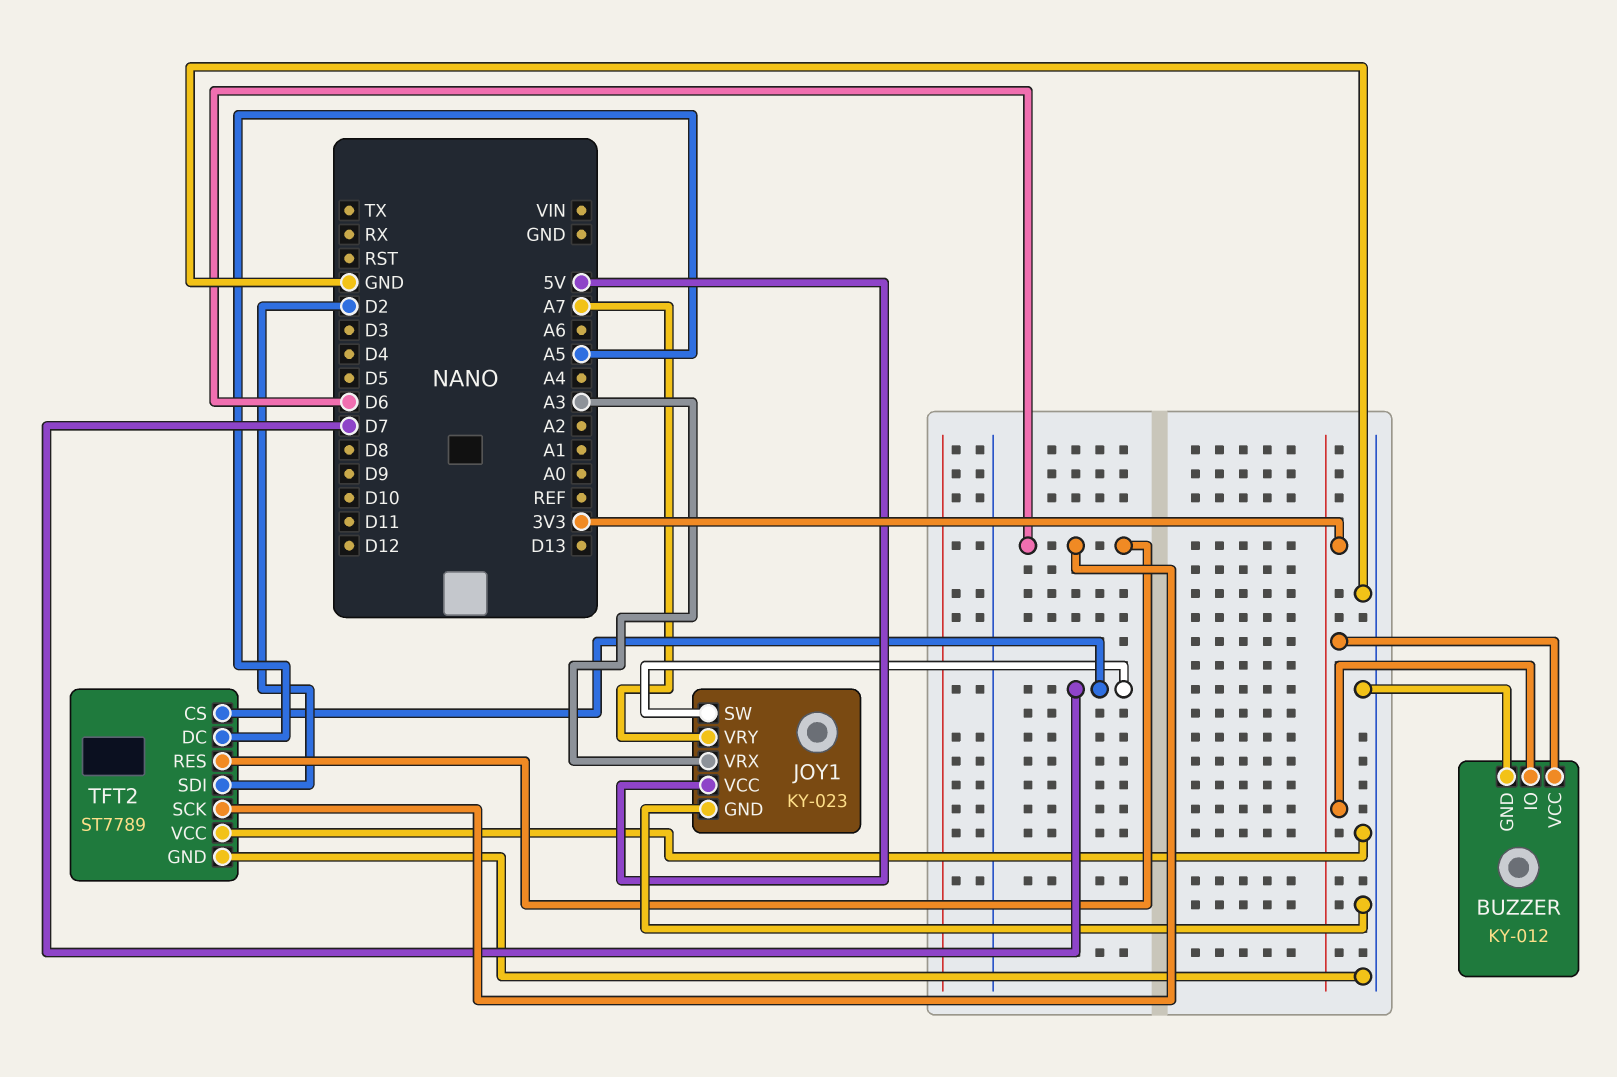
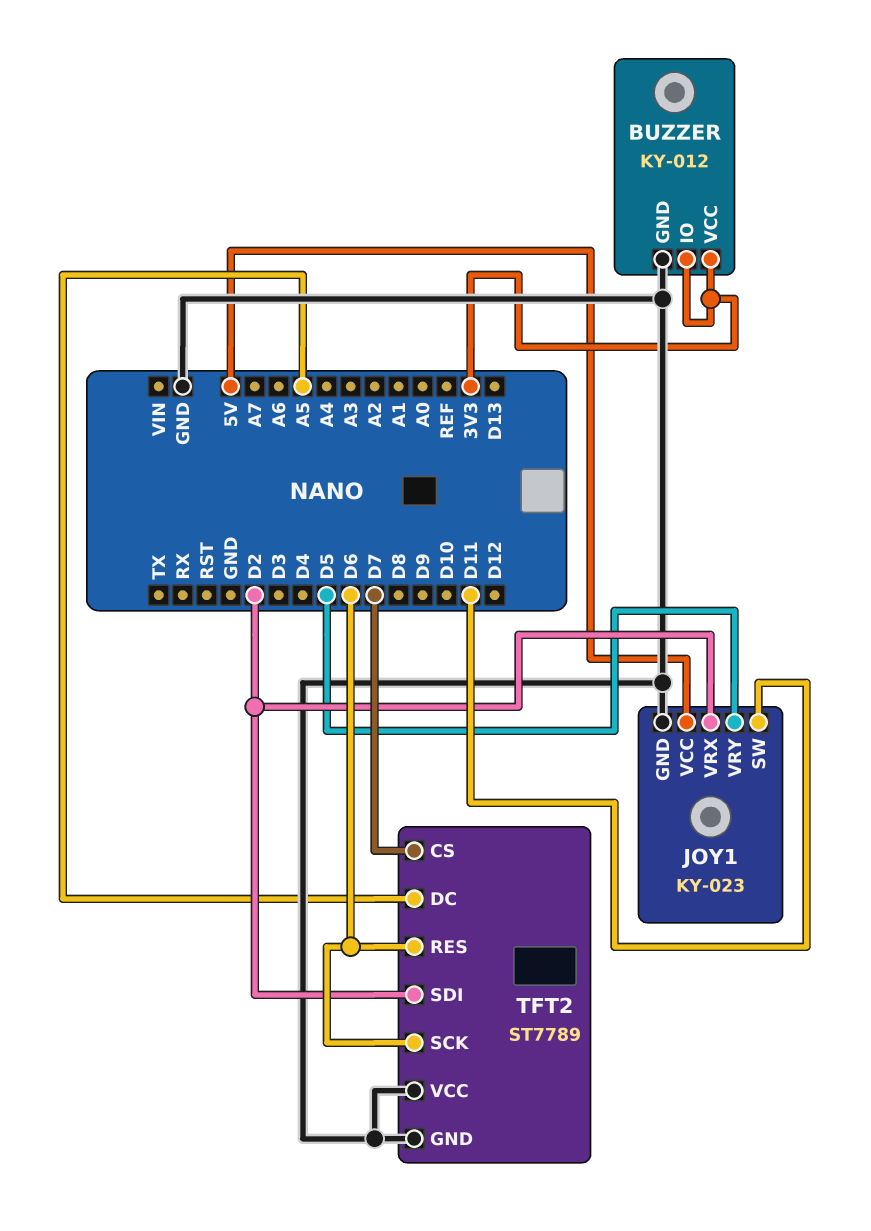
JOY1 pin SW: D7 -> D11
JOY1 pin VRX: A3 -> D2
JOY1 pin VRY: A7 -> D5

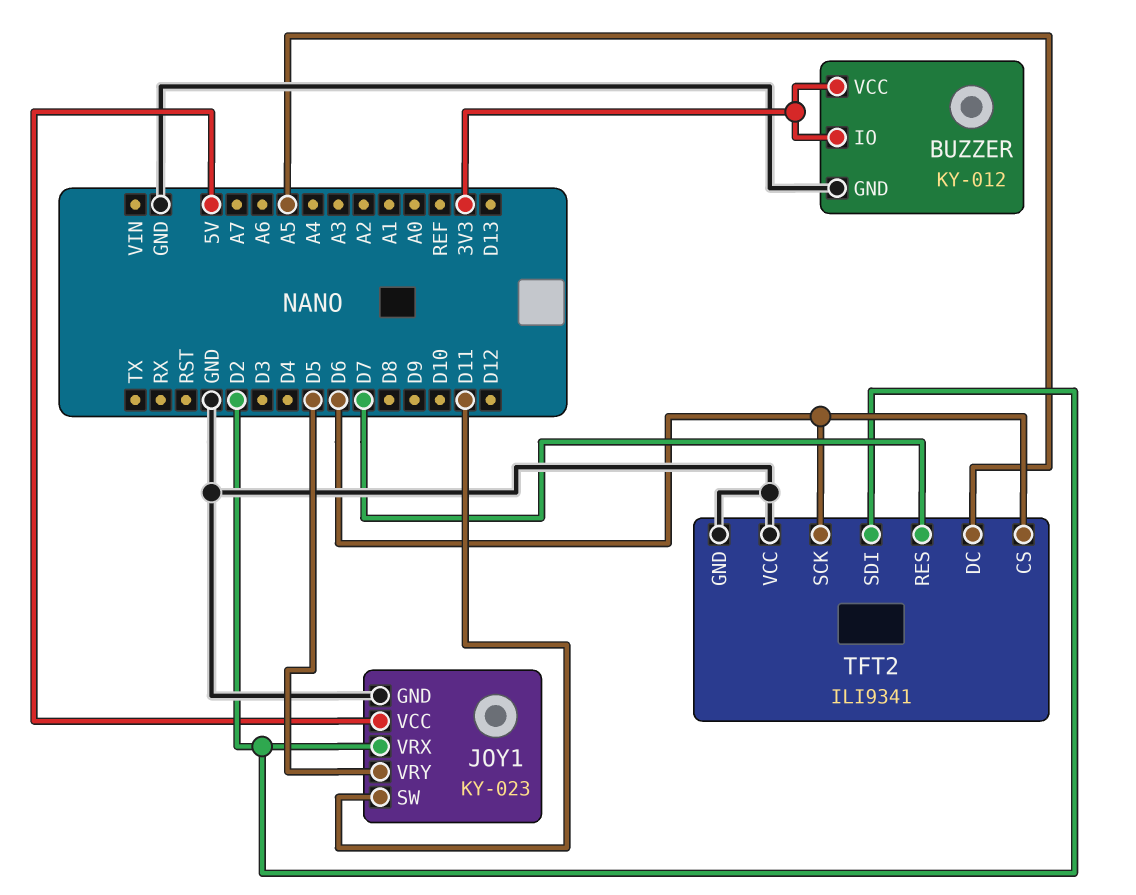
TFT2: ST7789 -> ILI9341
TFT2 pin CS: D7 -> D6
TFT2 pin RES: D6 -> D7

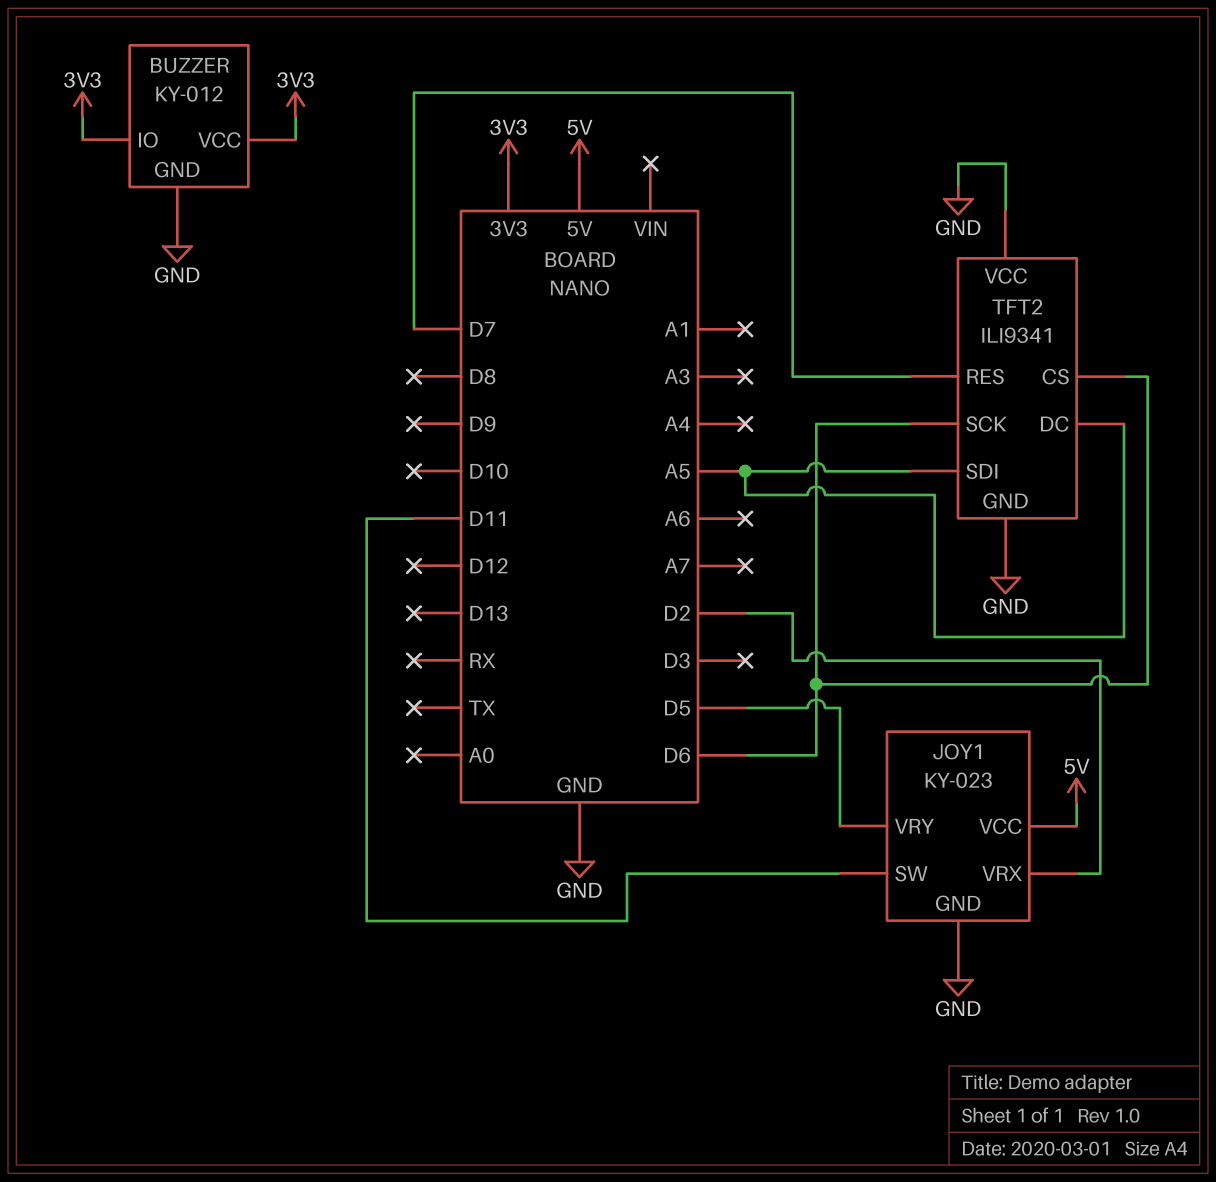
TFT2 pin SDI: D2 -> A5

